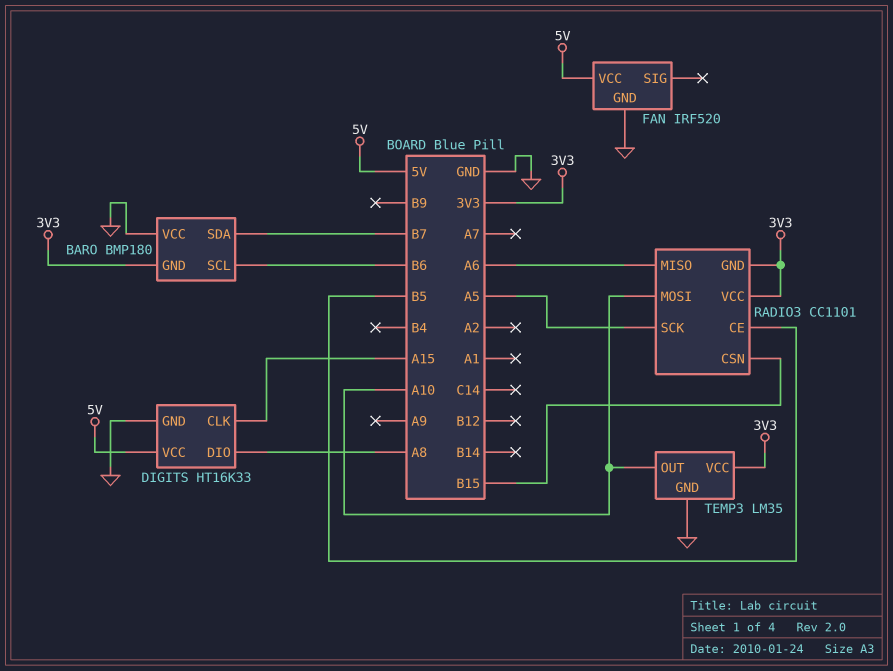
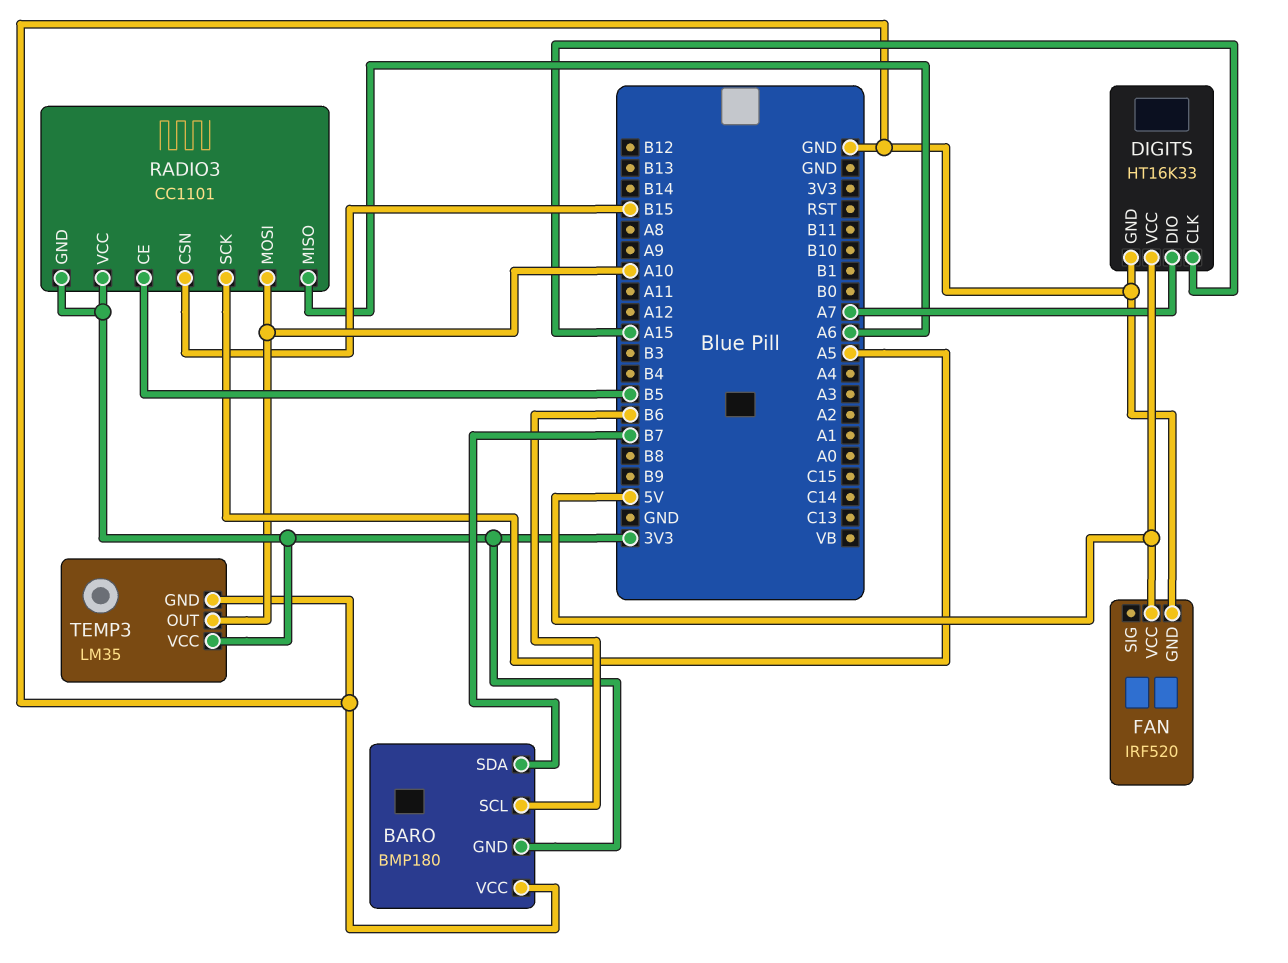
DIGITS pin DIO: A8 -> A7

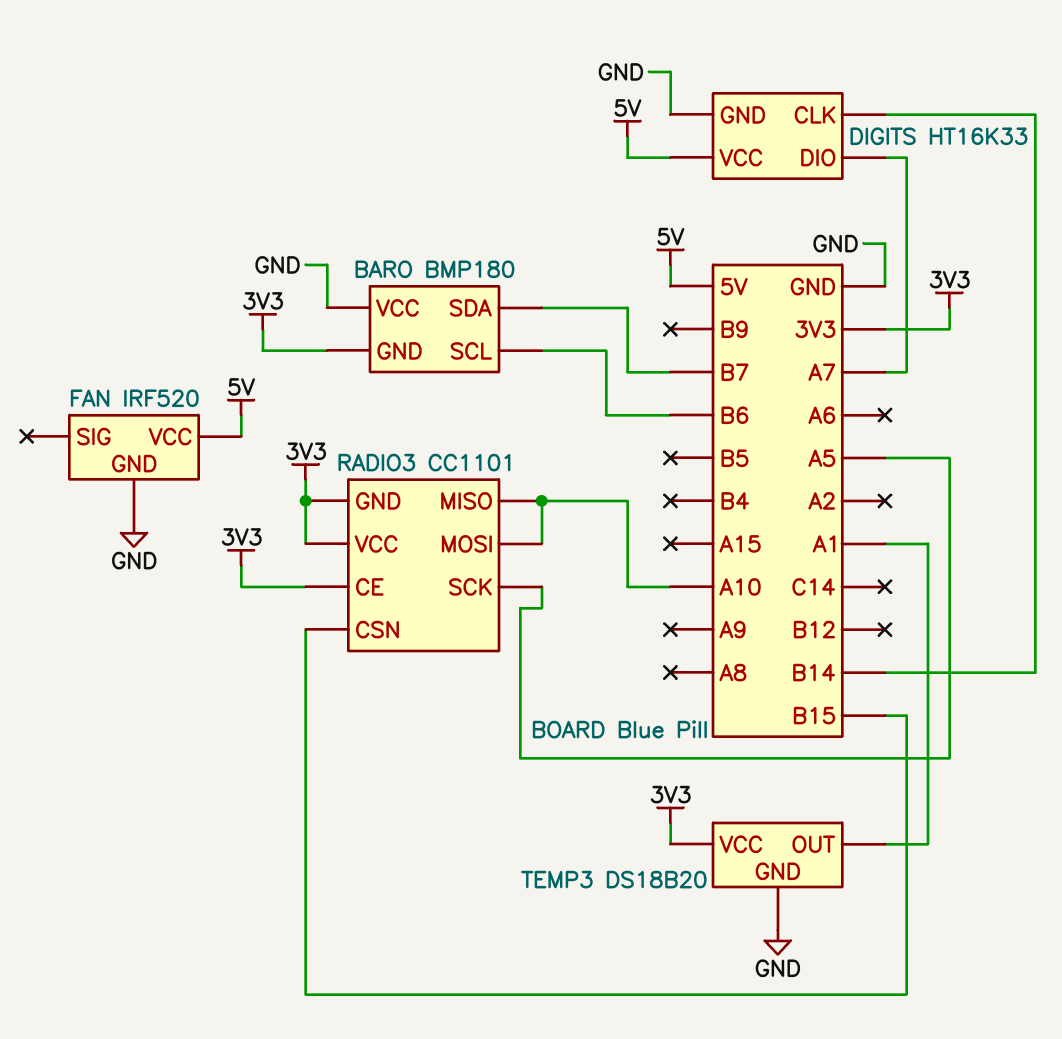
DIGITS pin CLK: A15 -> B14
RADIO3 pin CE: B5 -> 3V3
RADIO3 pin MISO: A6 -> A10
TEMP3: LM35 -> DS18B20
TEMP3 pin OUT: A10 -> A1

